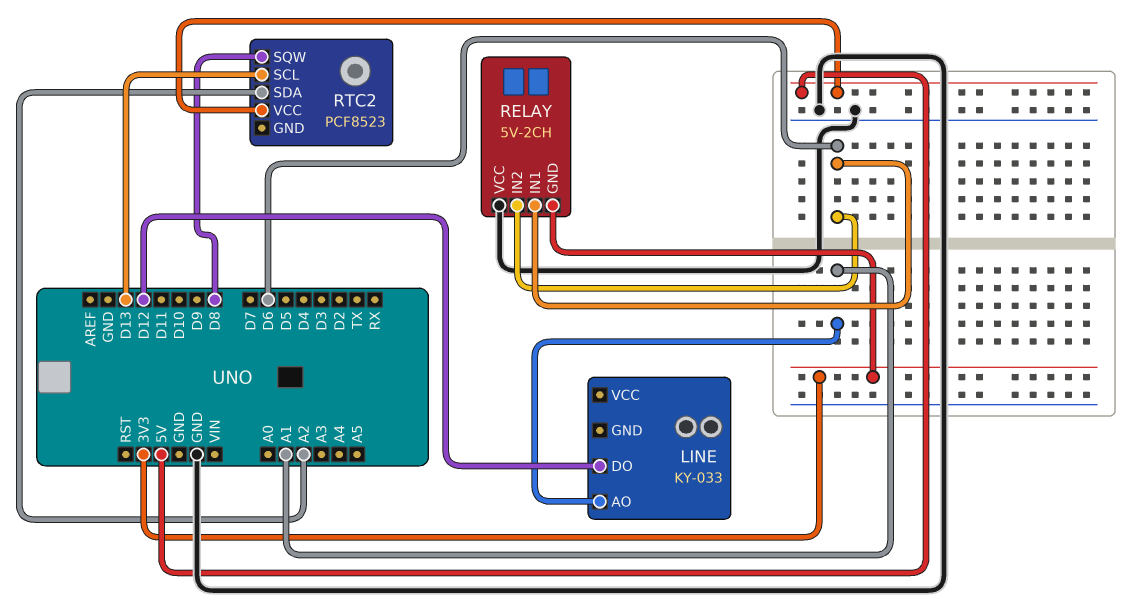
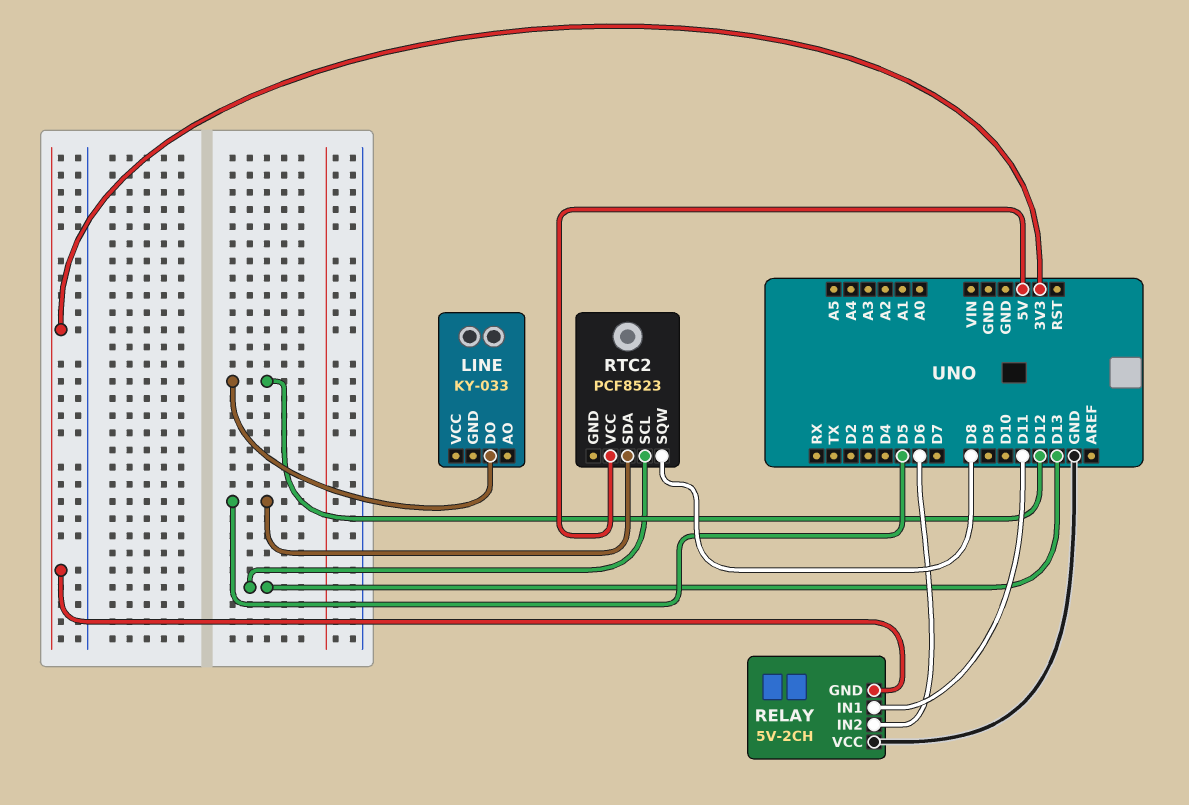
LINE pin AO: A1 -> none
RELAY pin IN1: D6 -> D11
RTC2 pin SDA: A2 -> D5

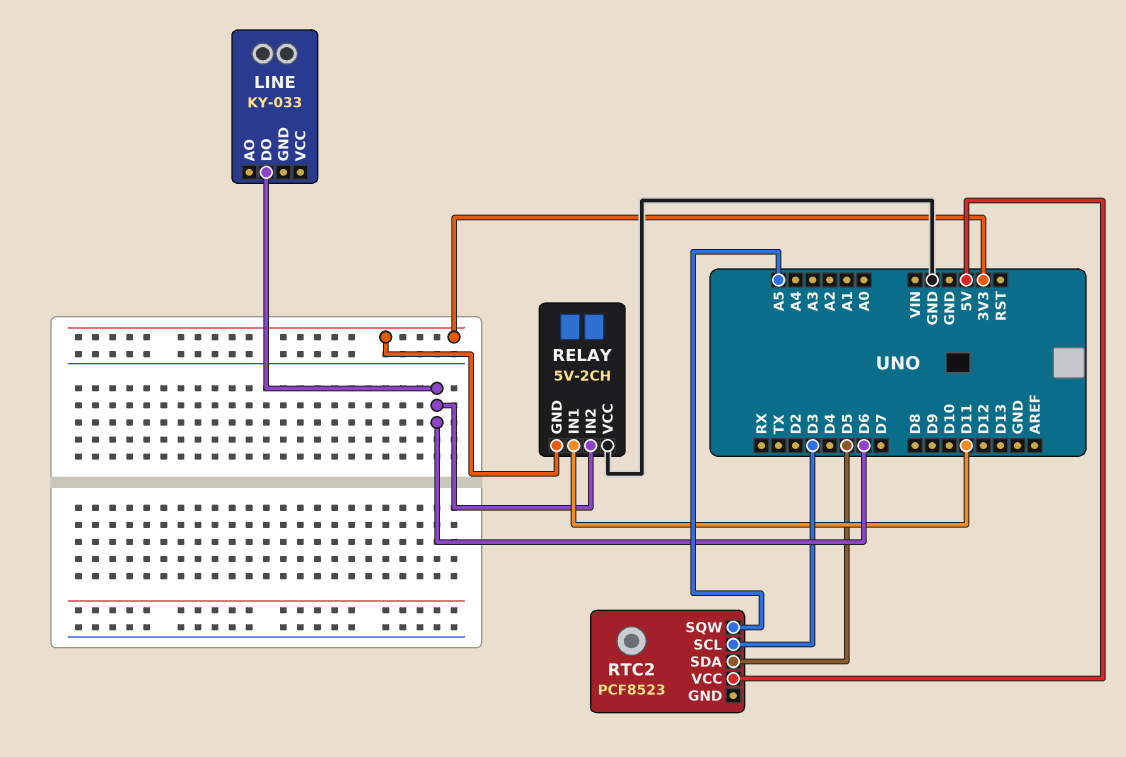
LINE pin DO: D12 -> D6
RTC2 pin SCL: D13 -> D3
RTC2 pin SQW: D8 -> A5

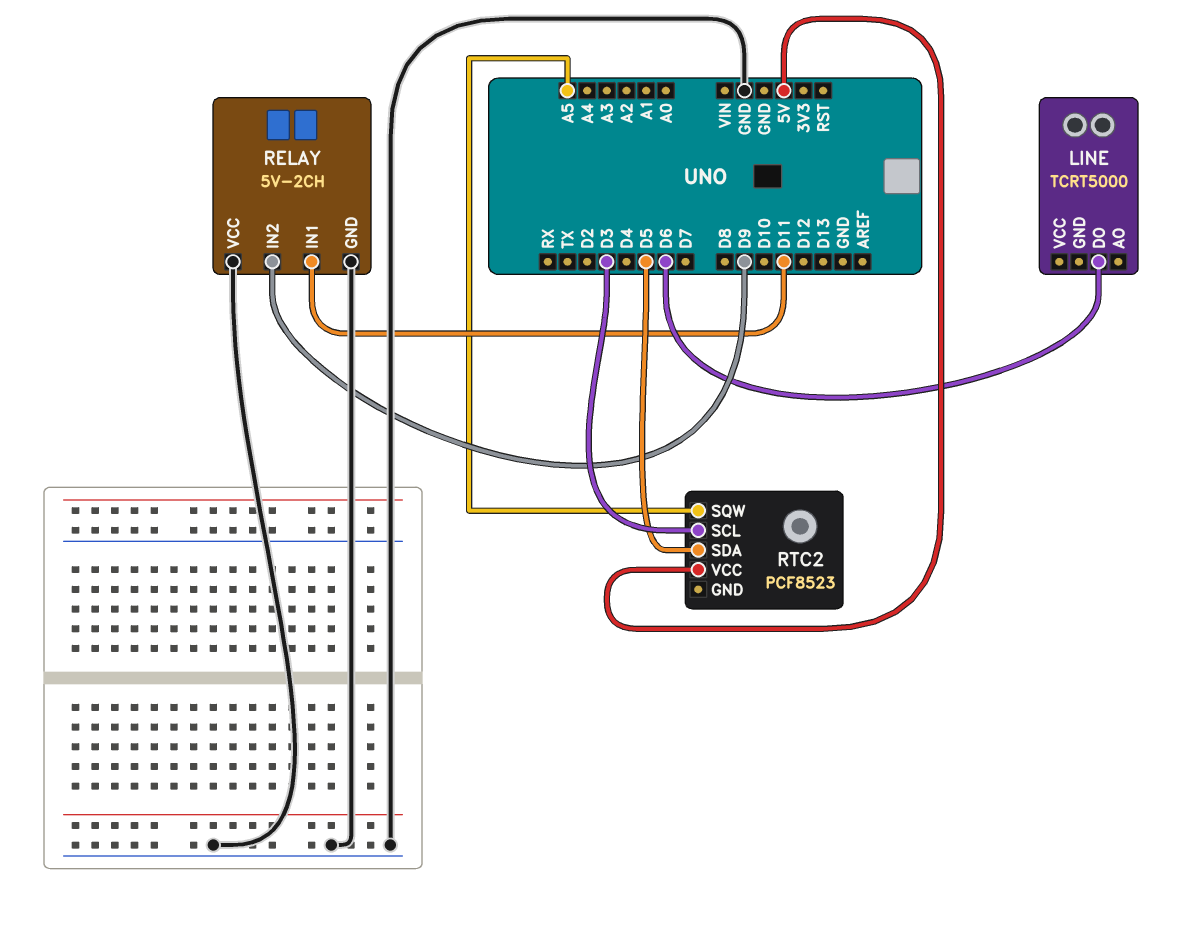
LINE: KY-033 -> TCRT5000
RELAY pin GND: 3V3 -> GND
RELAY pin IN2: D6 -> D9

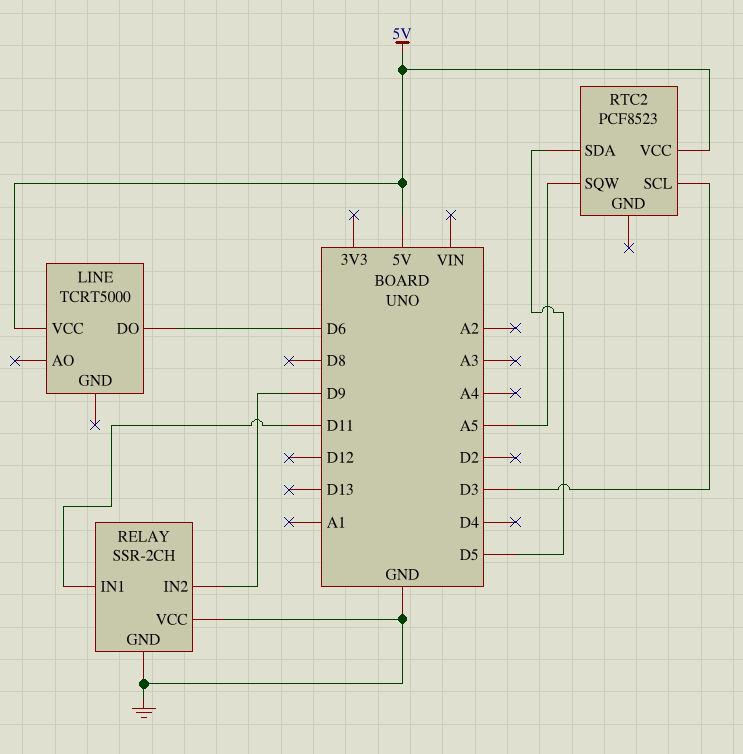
LINE pin VCC: none -> 5V
RELAY: 5V-2CH -> SSR-2CH

